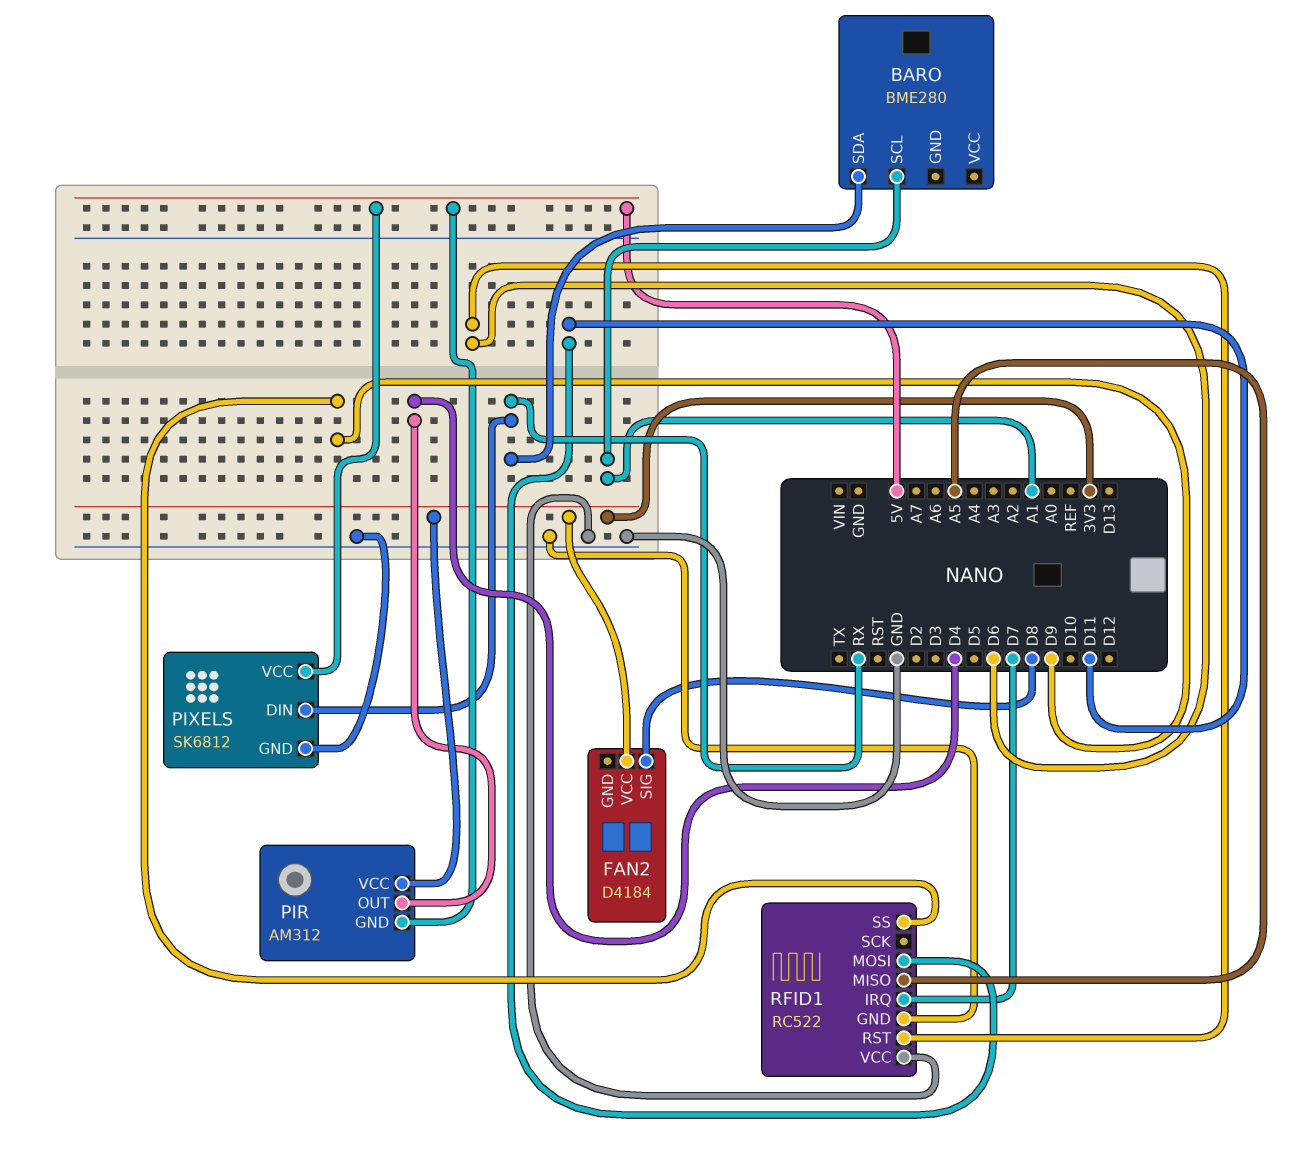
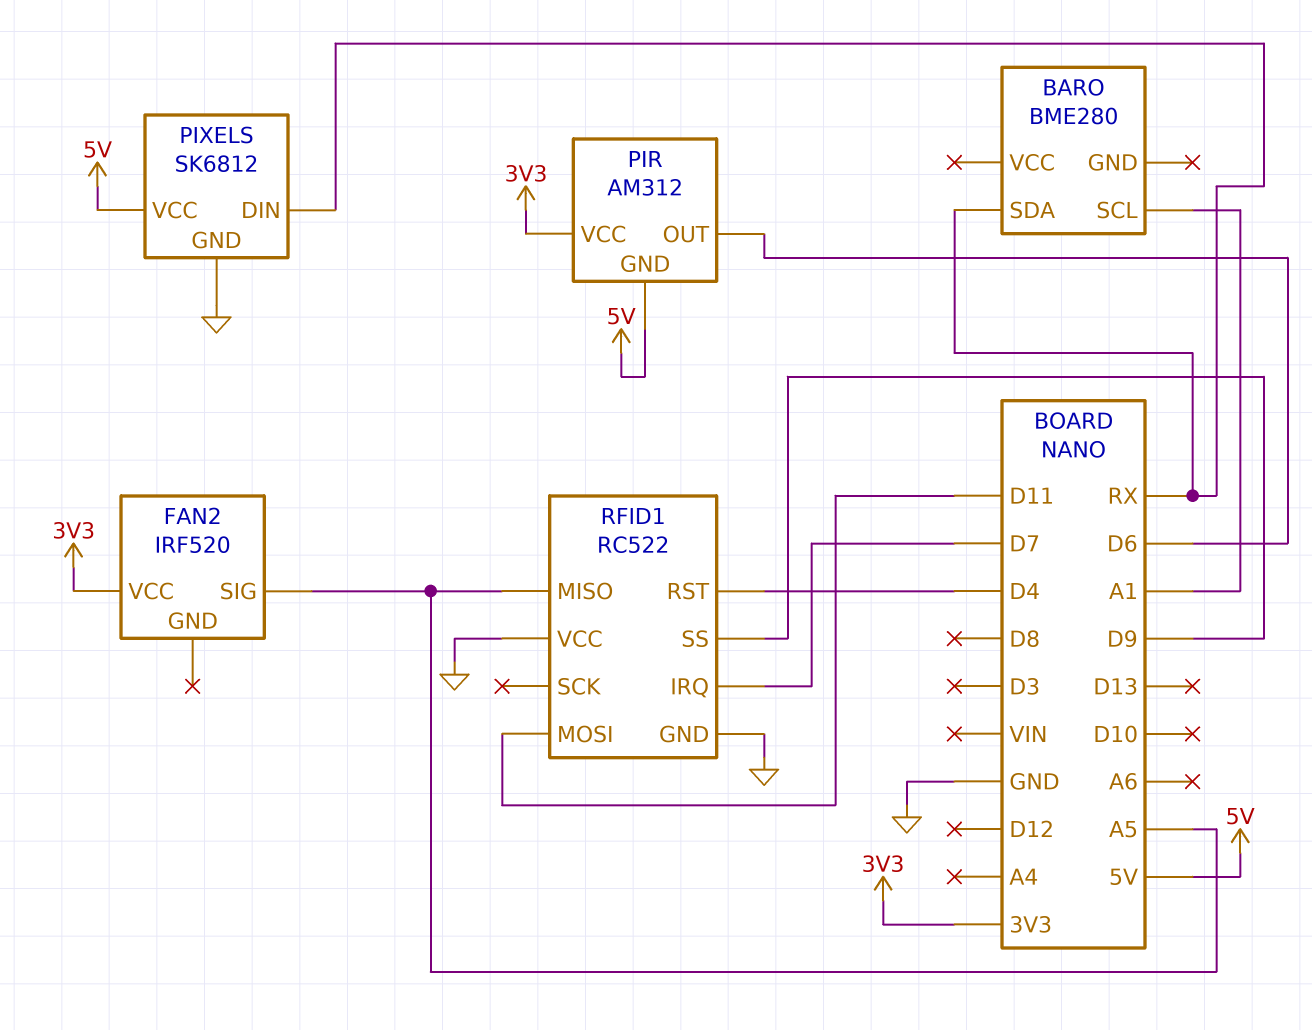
FAN2: D4184 -> IRF520
FAN2 pin SIG: D8 -> A5
PIR pin OUT: D4 -> D6
RFID1 pin RST: D6 -> D4

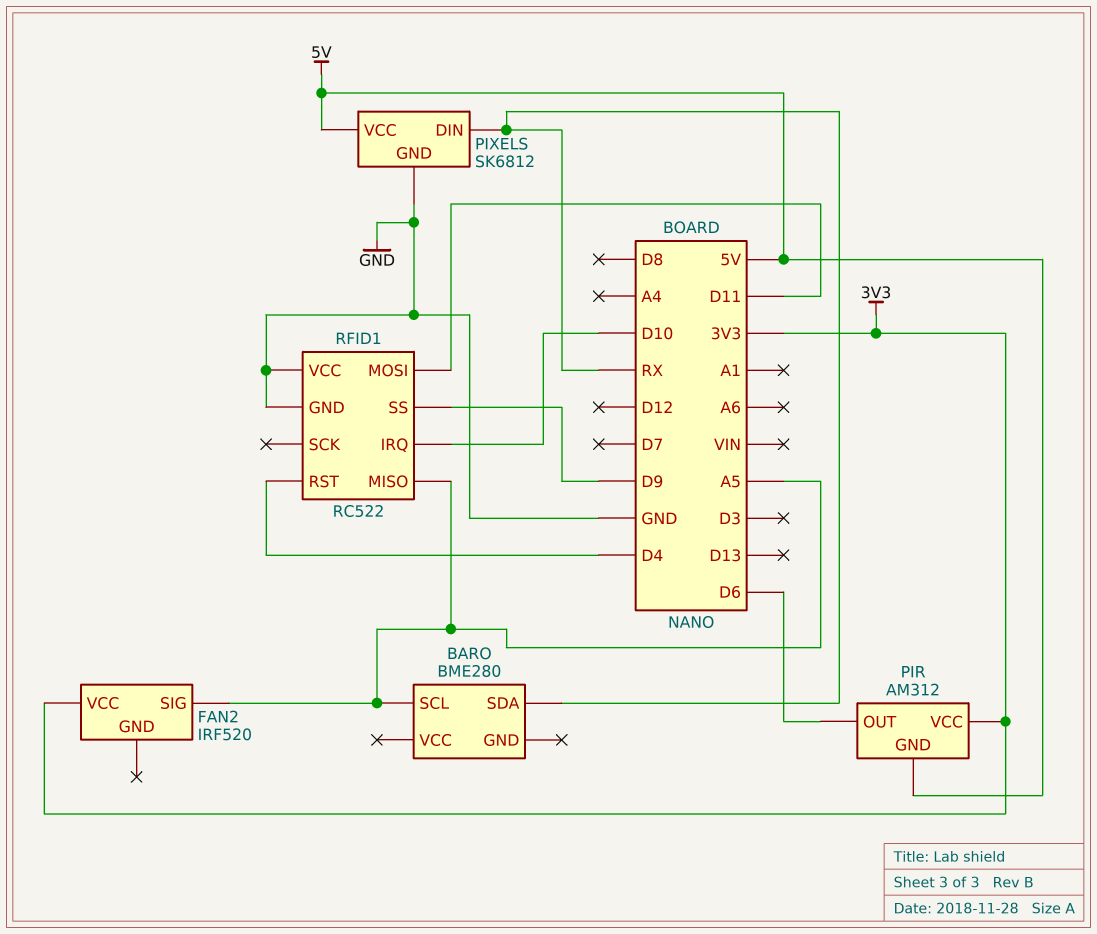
BARO pin SCL: A1 -> A5
RFID1 pin IRQ: D7 -> D10

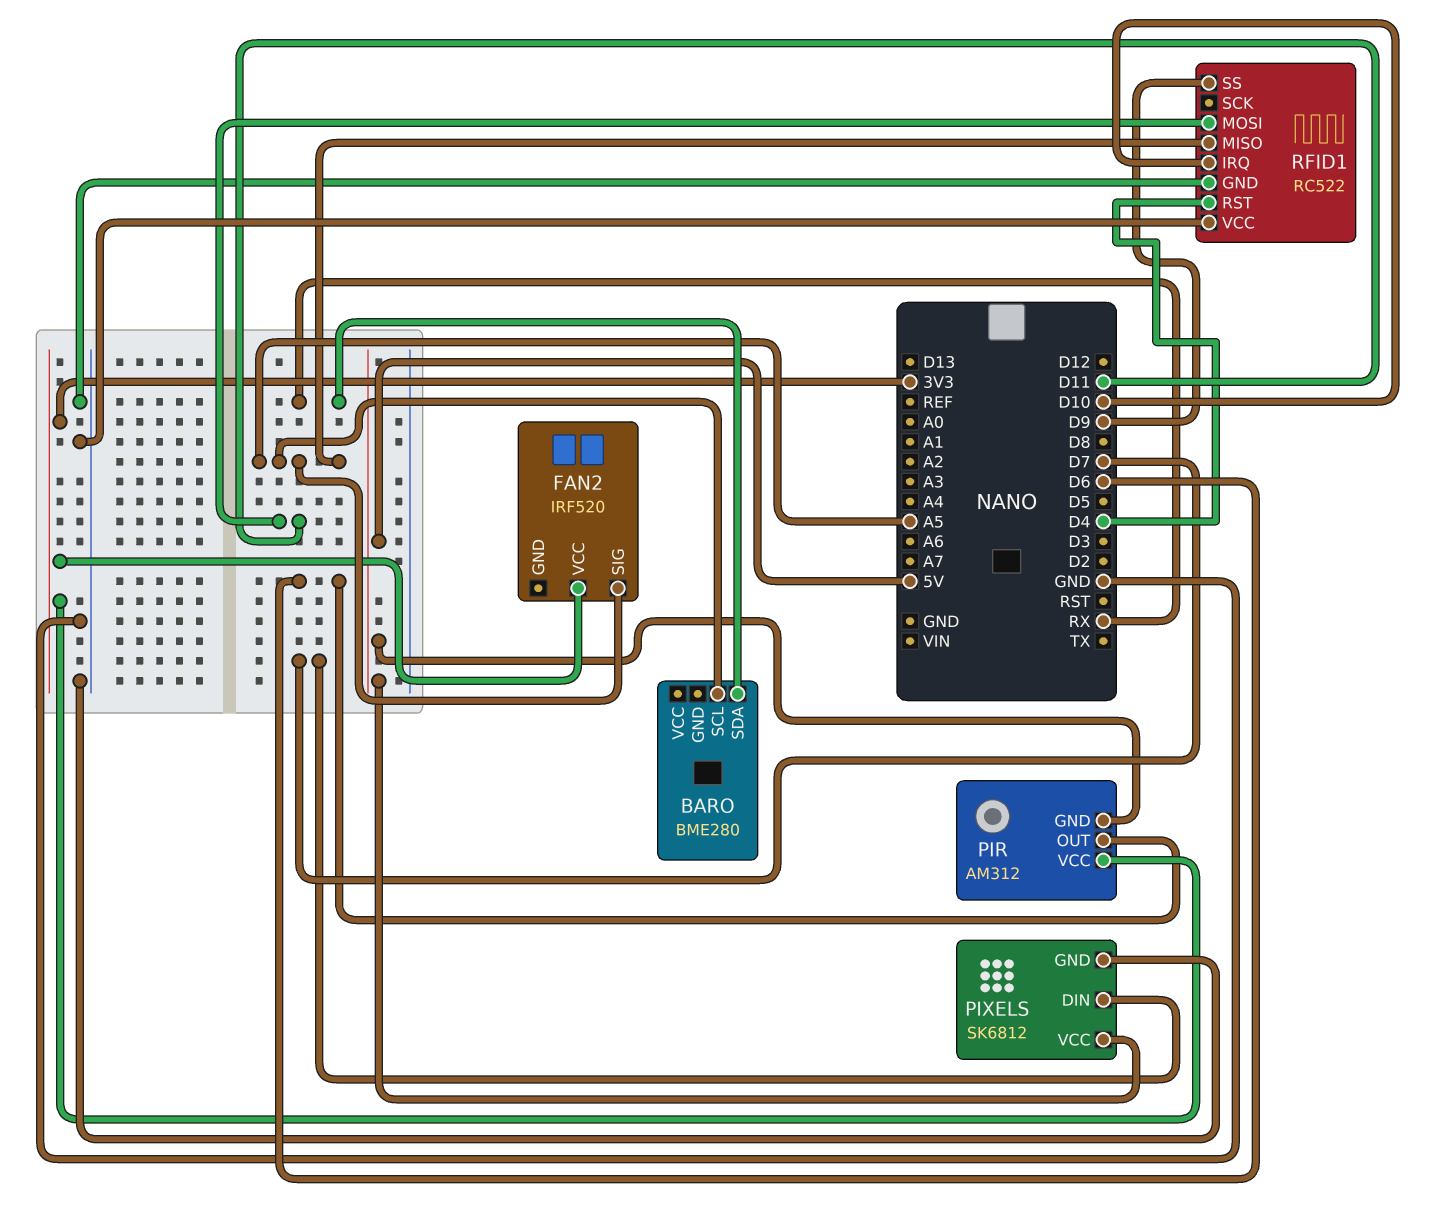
PIXELS pin DIN: RX -> D7

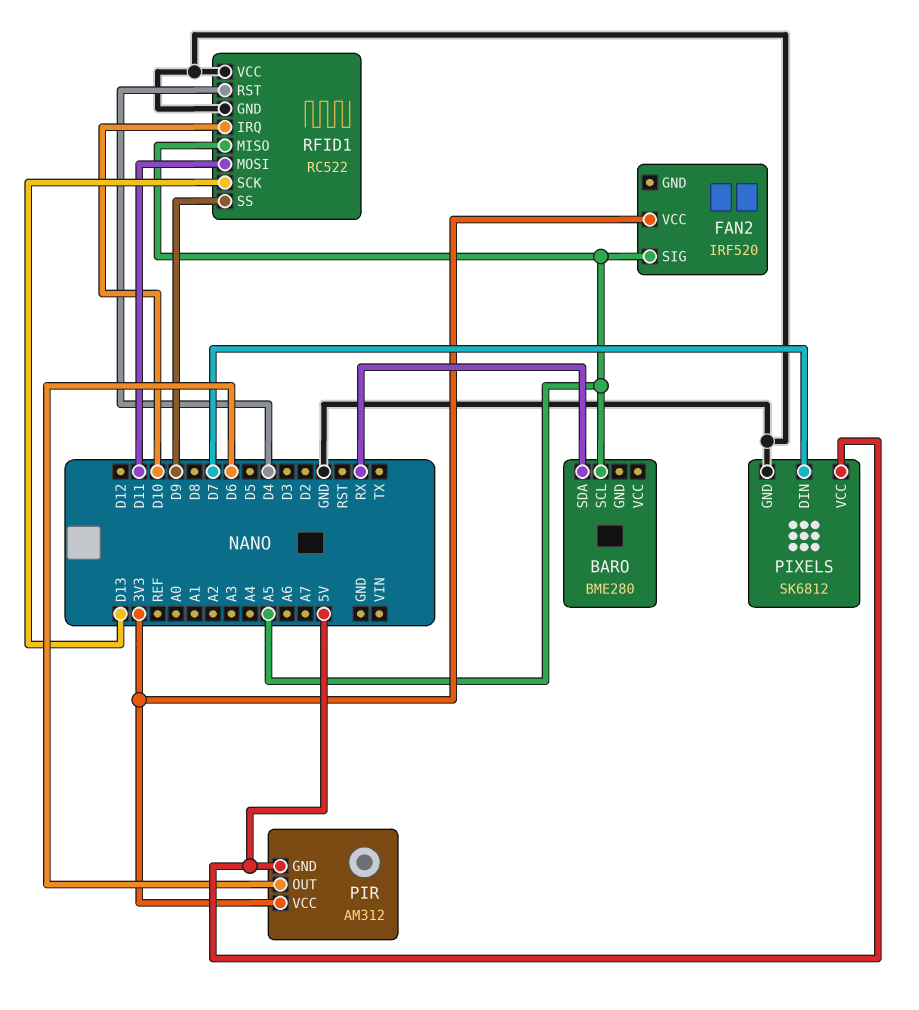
RFID1 pin SCK: none -> D13

